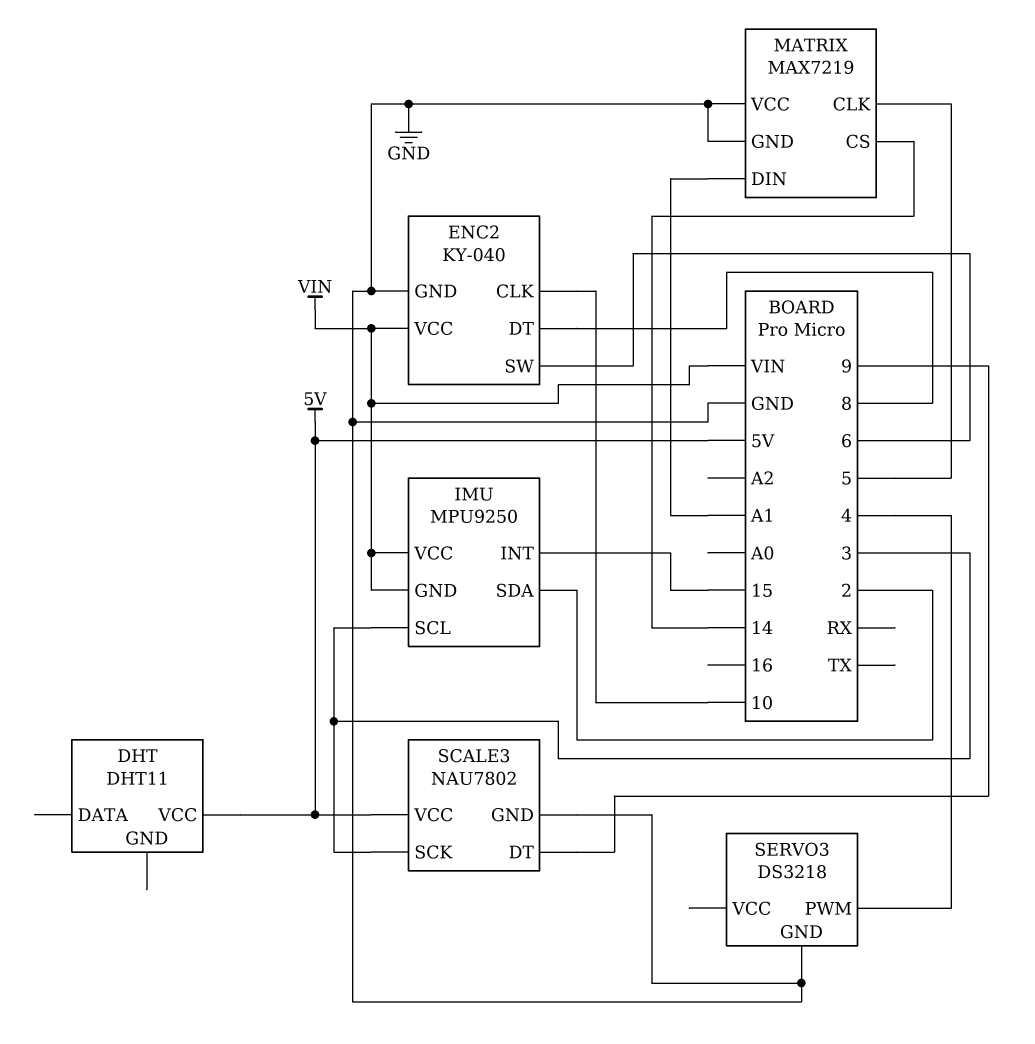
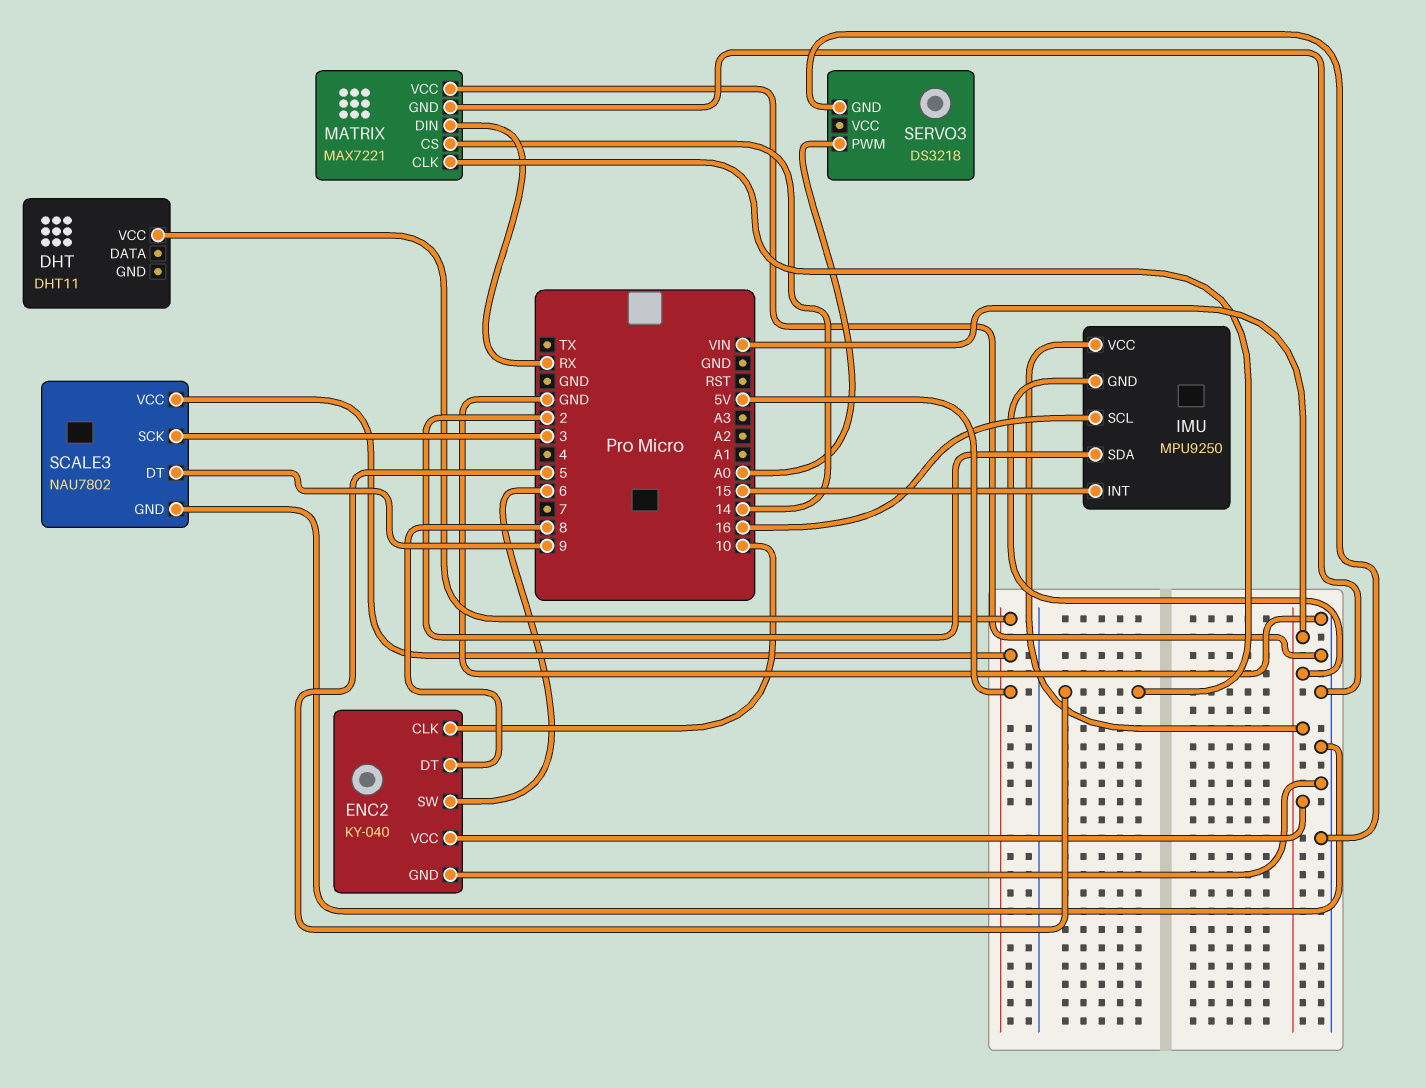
IMU pin SCL: 3 -> 16
MATRIX: MAX7219 -> MAX7221
MATRIX pin DIN: A1 -> RX
SERVO3 pin PWM: 4 -> A0

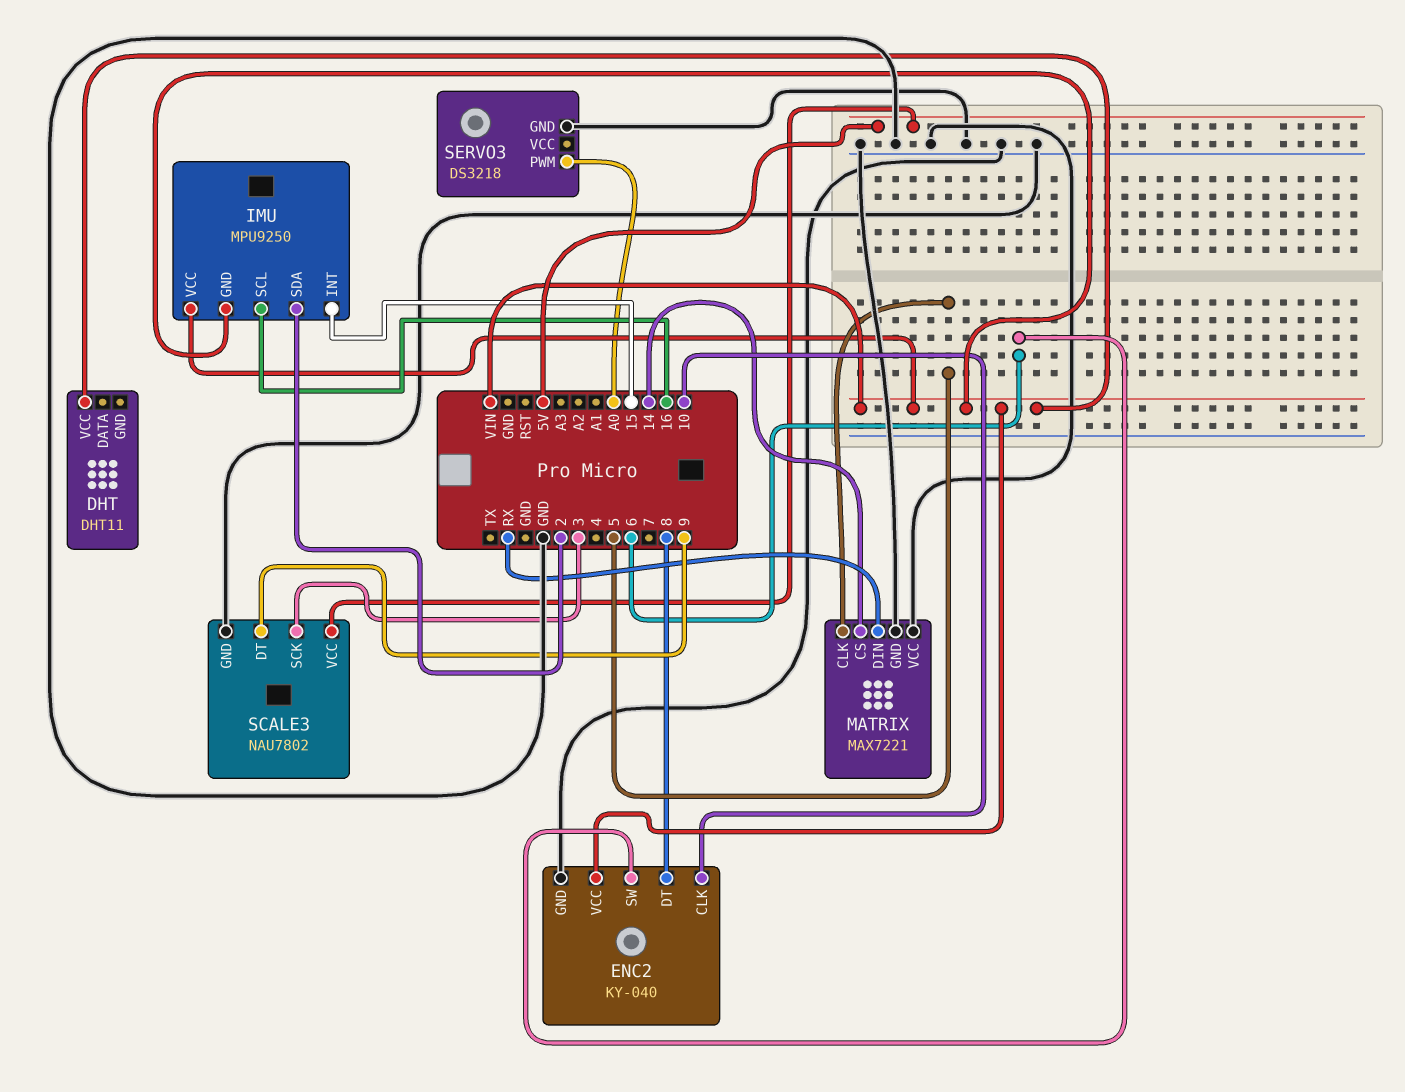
DHT pin VCC: 5V -> VIN

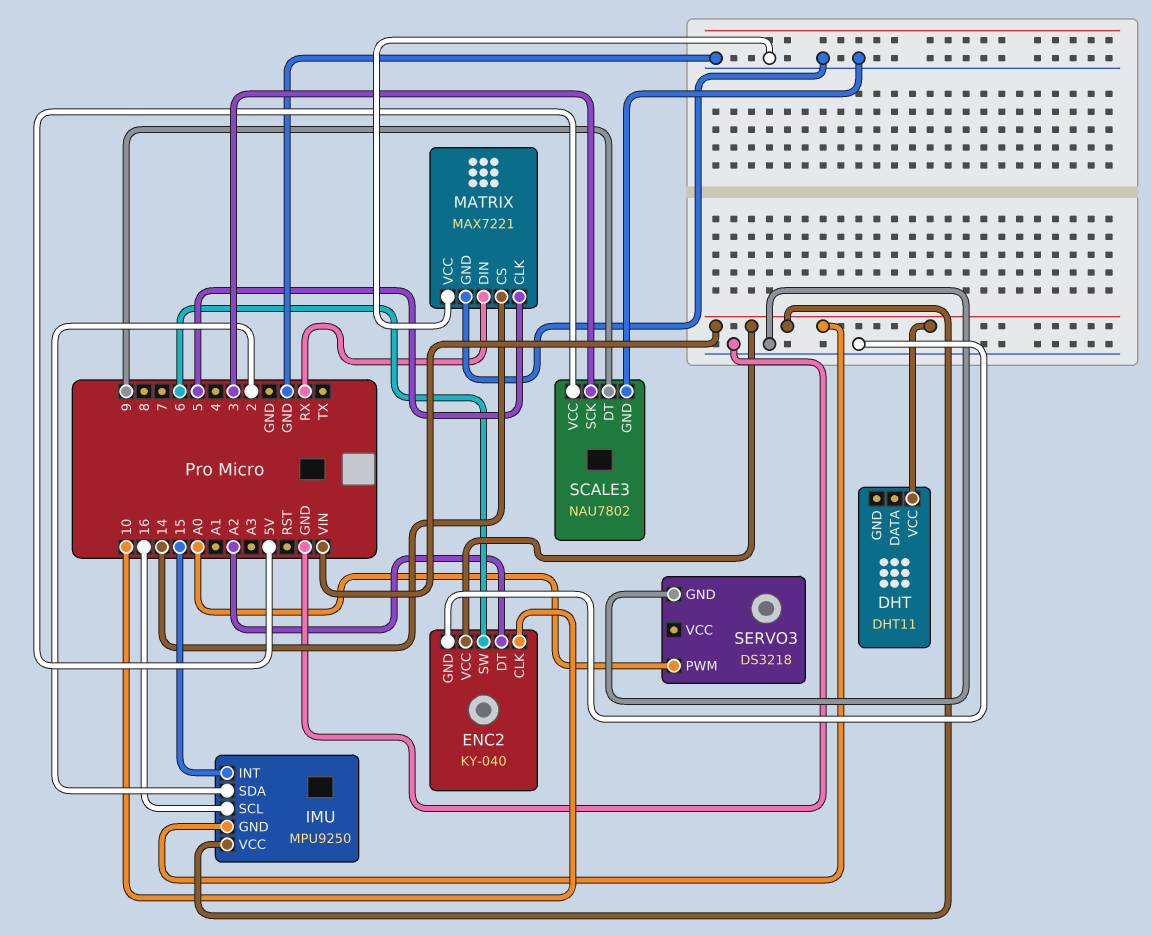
ENC2 pin DT: 8 -> A2

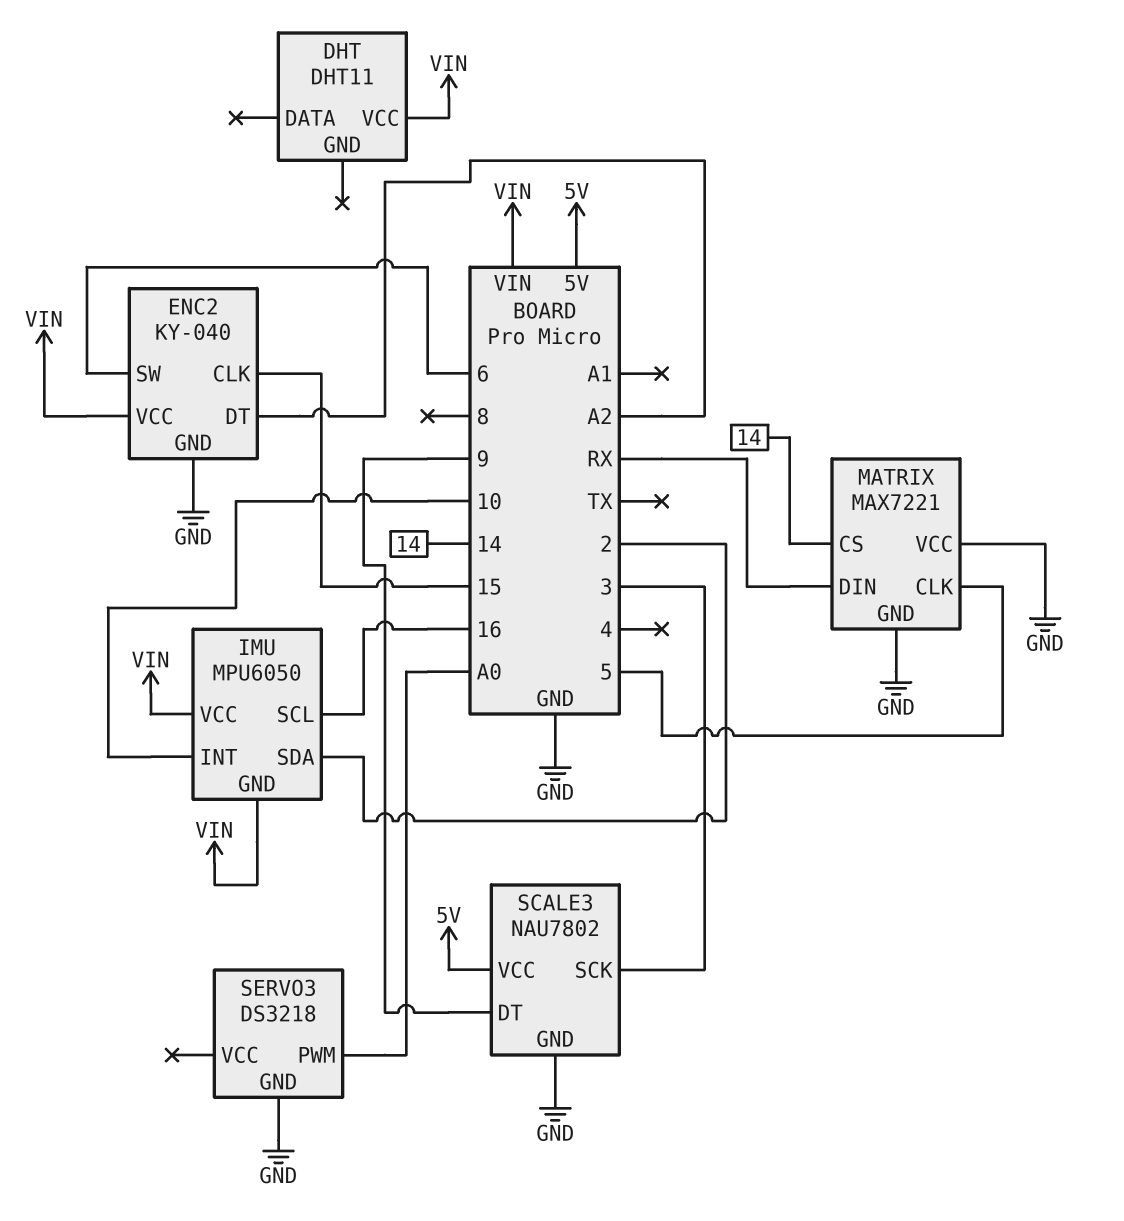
ENC2 pin CLK: 10 -> 15
IMU: MPU9250 -> MPU6050
IMU pin INT: 15 -> 10

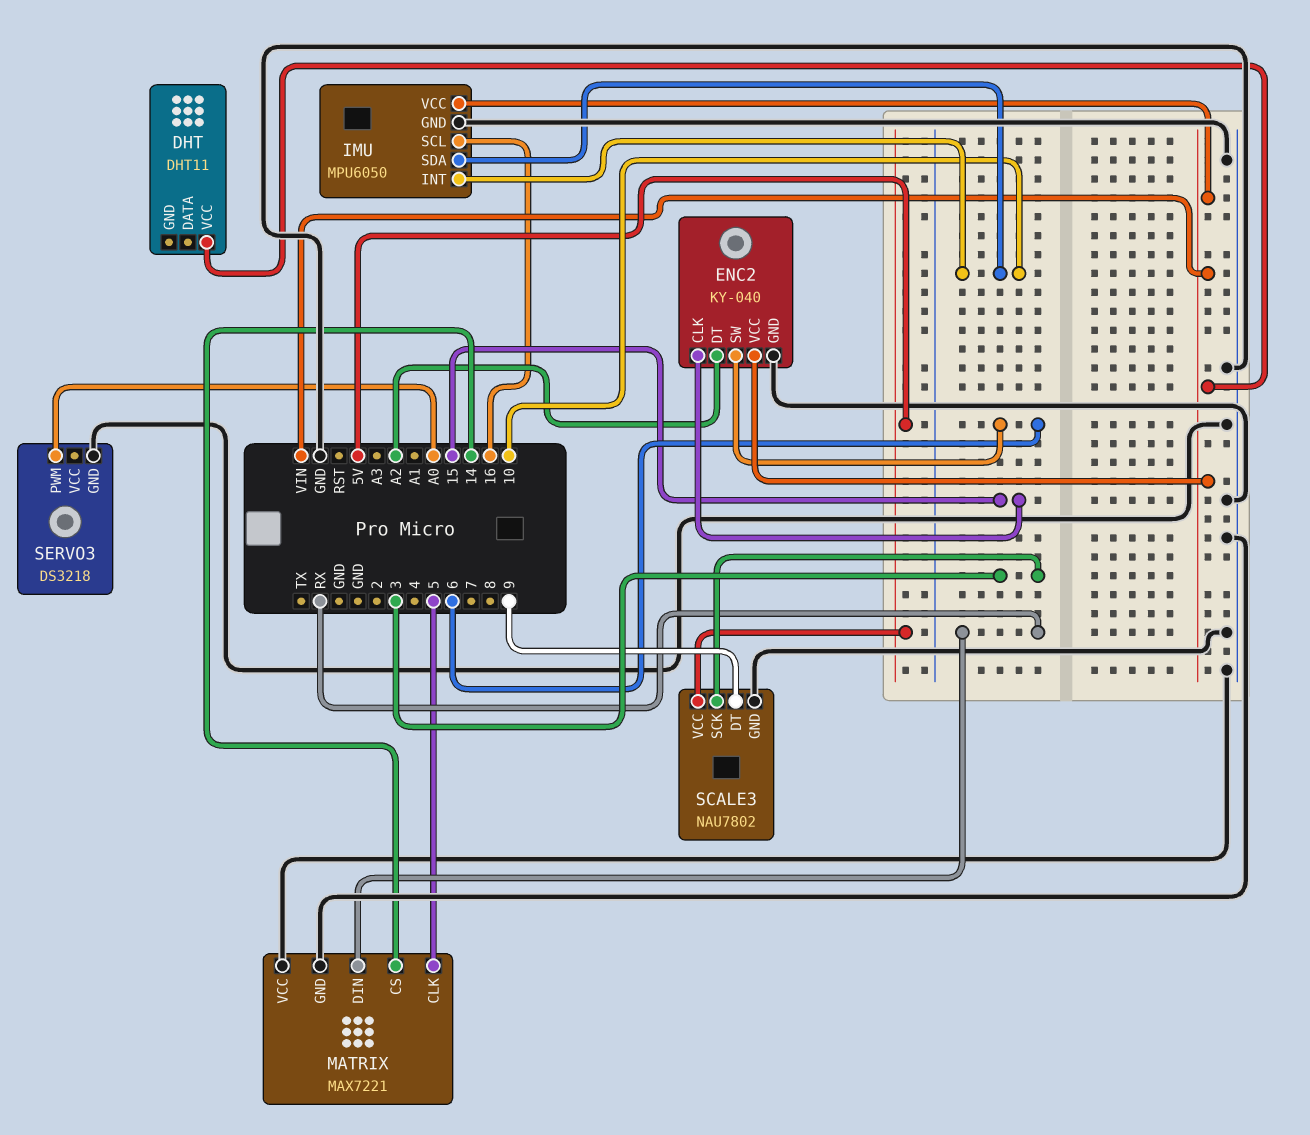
IMU pin GND: VIN -> GND
IMU pin SDA: 2 -> 10

